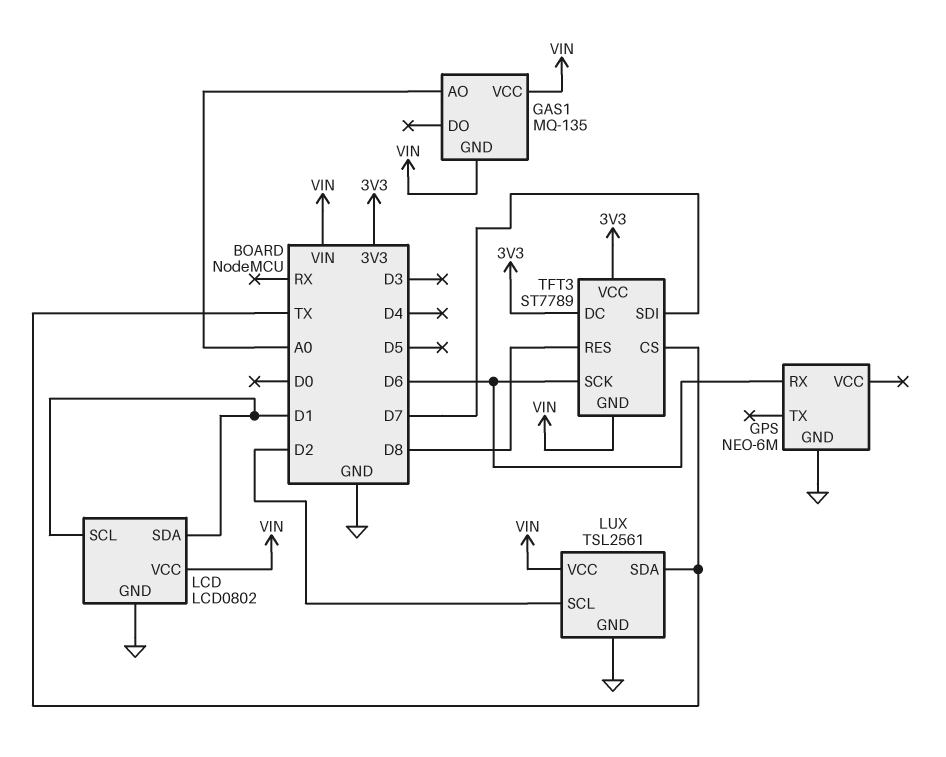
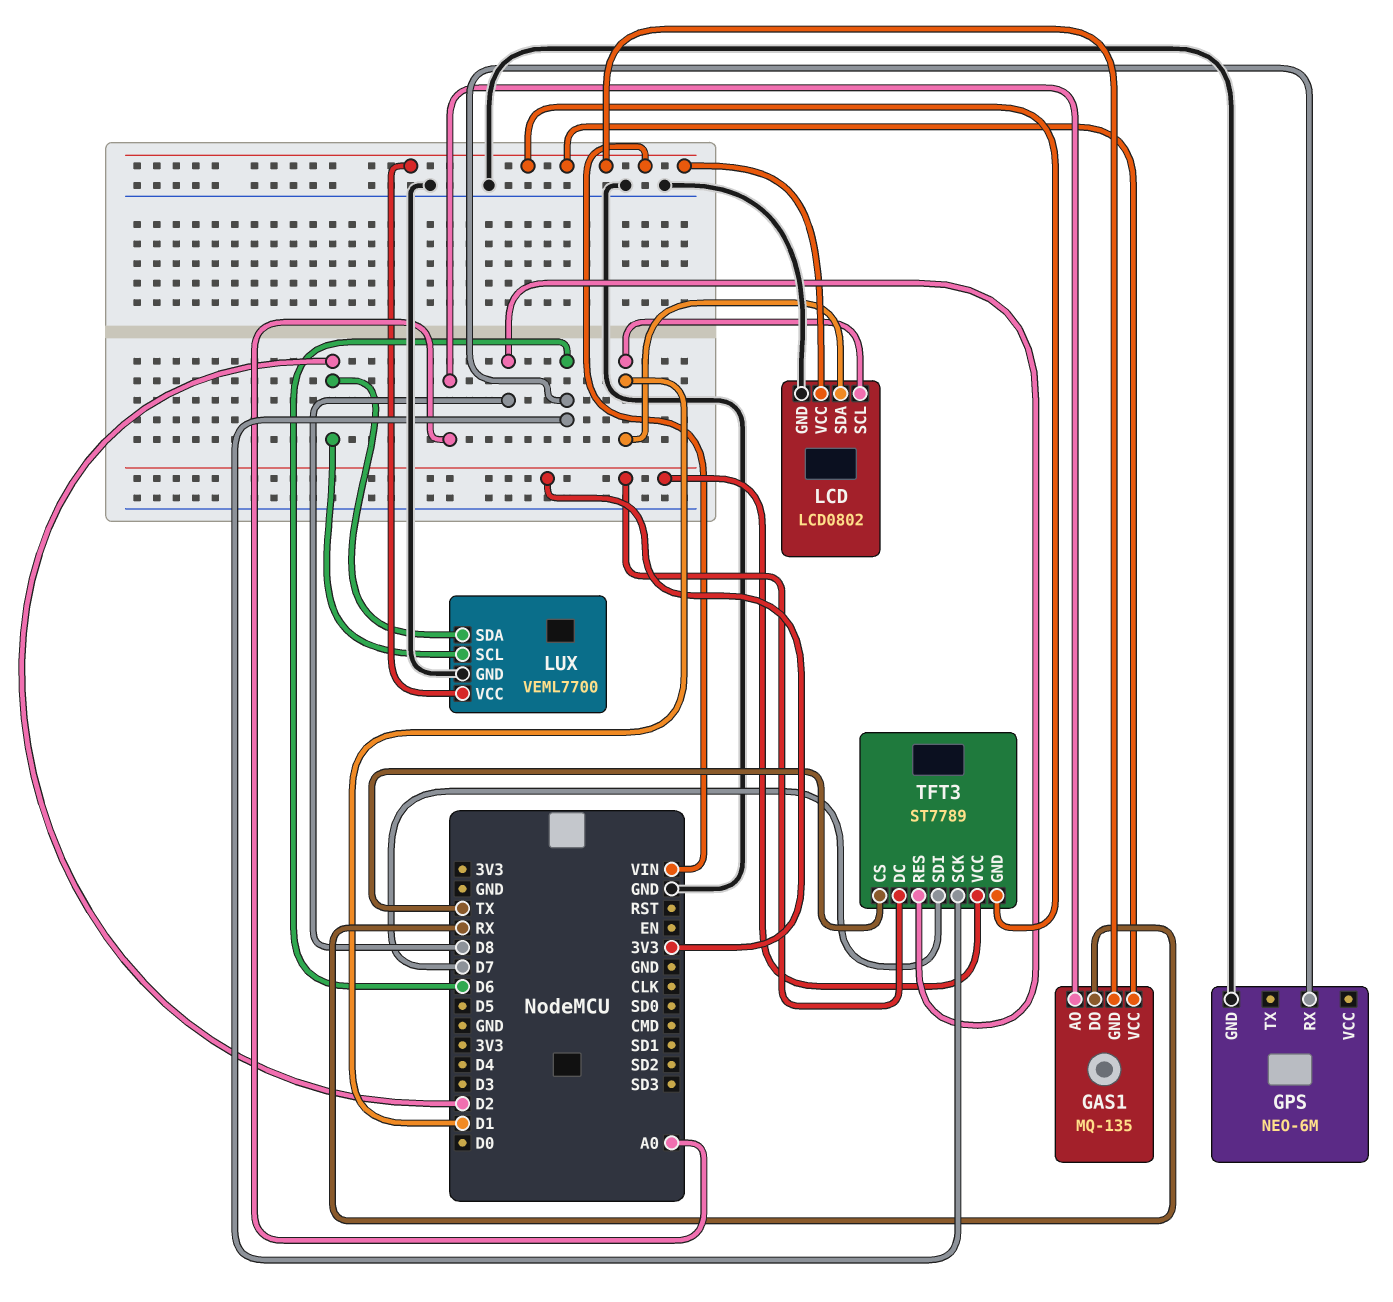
GAS1 pin DO: none -> RX
LUX: TSL2561 -> VEML7700
LUX pin SDA: TX -> D2

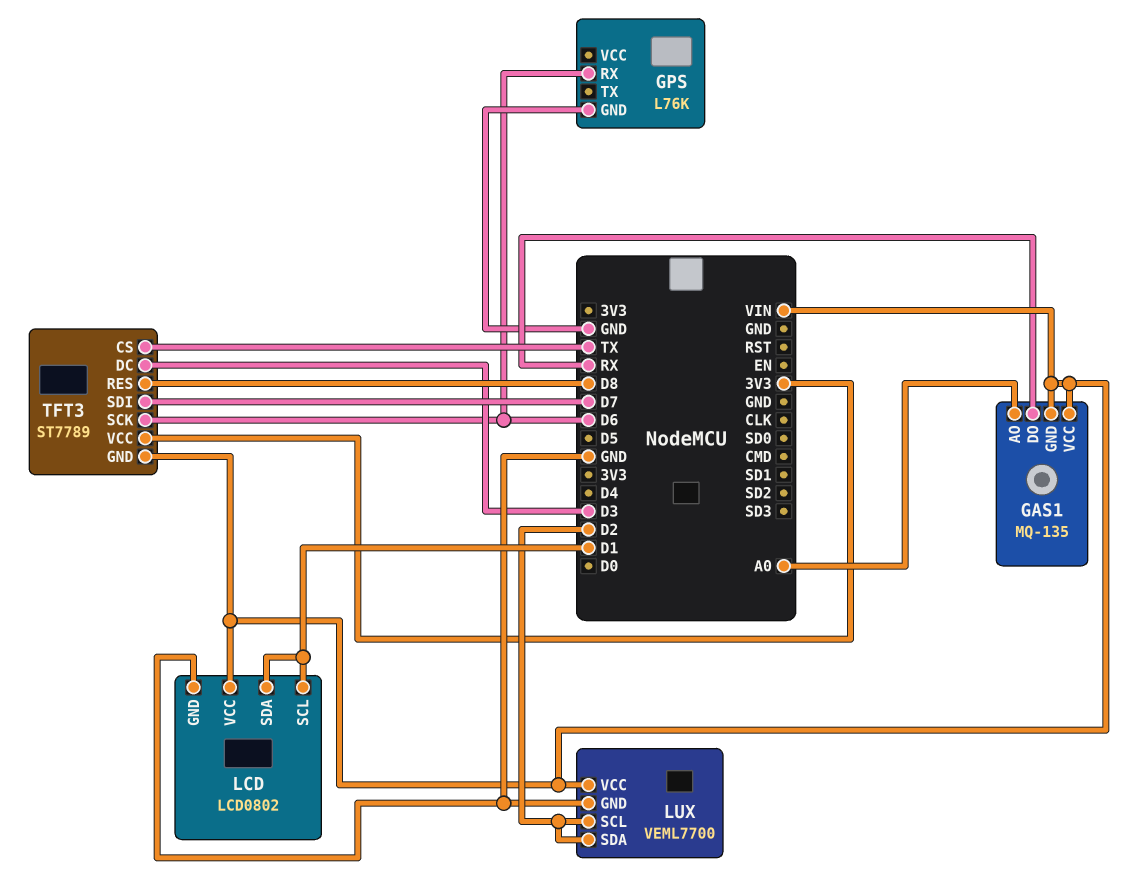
GPS: NEO-6M -> L76K
TFT3 pin DC: 3V3 -> D3

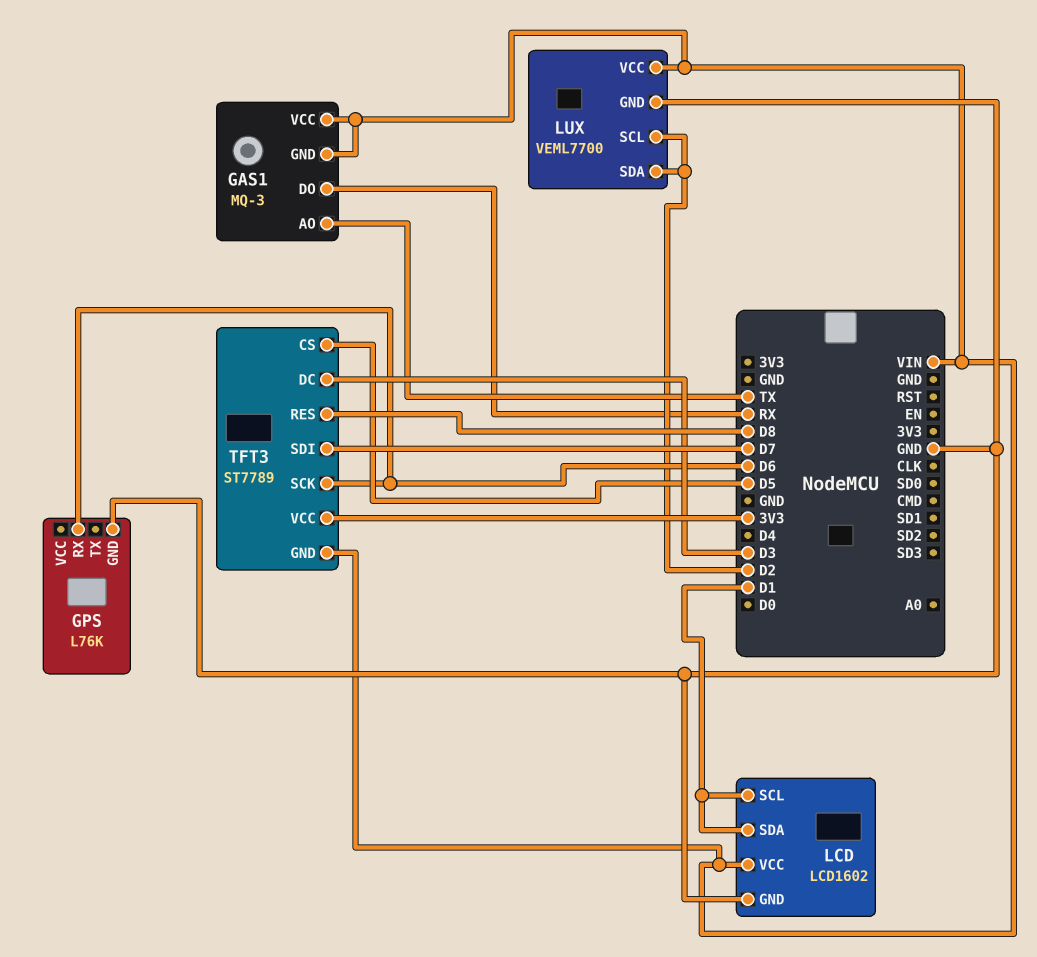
GAS1: MQ-135 -> MQ-3
GAS1 pin AO: A0 -> TX
LCD: LCD0802 -> LCD1602
TFT3 pin CS: TX -> D5

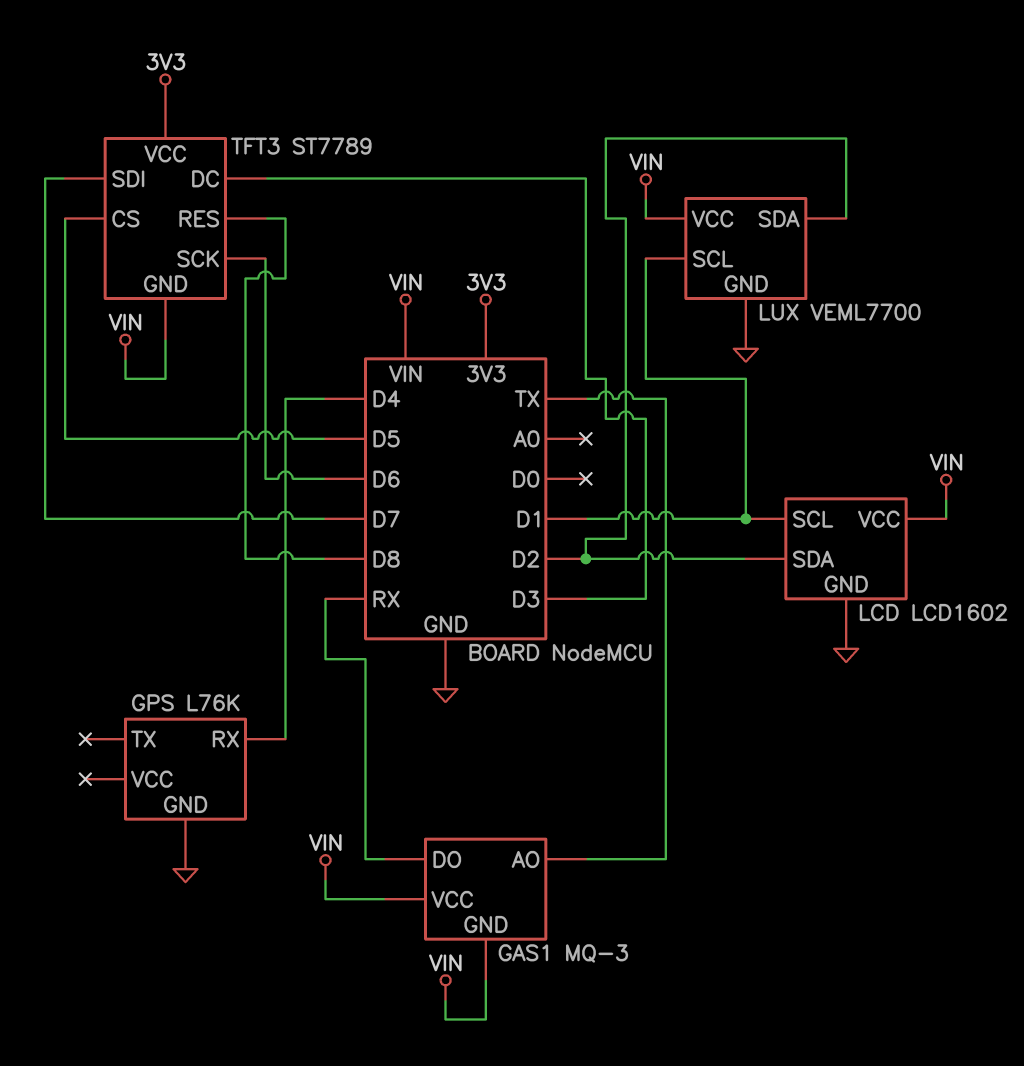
GPS pin RX: D6 -> D4
LCD pin SDA: D1 -> D2
LUX pin SCL: D2 -> D1

